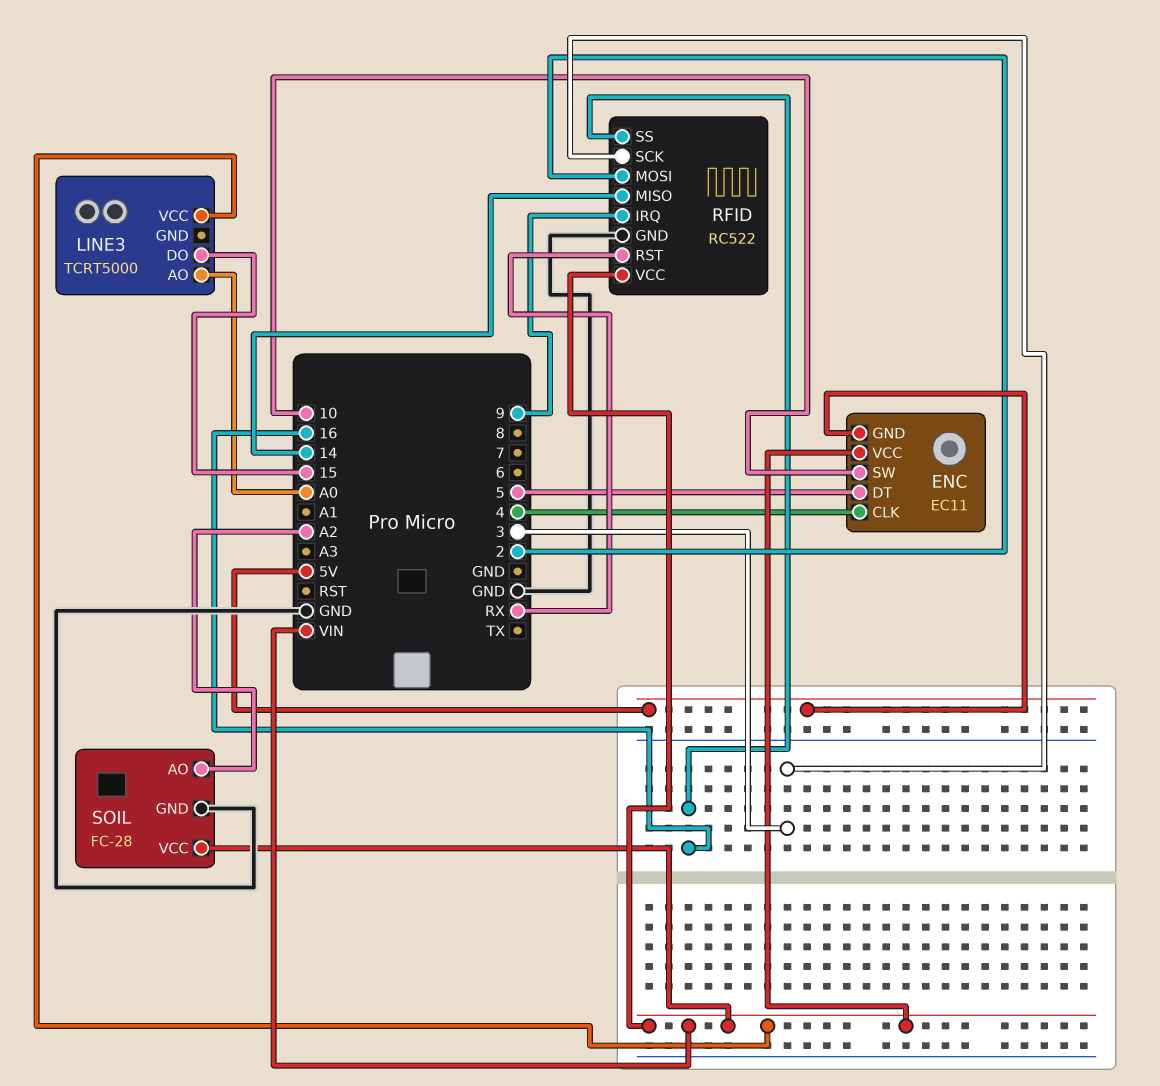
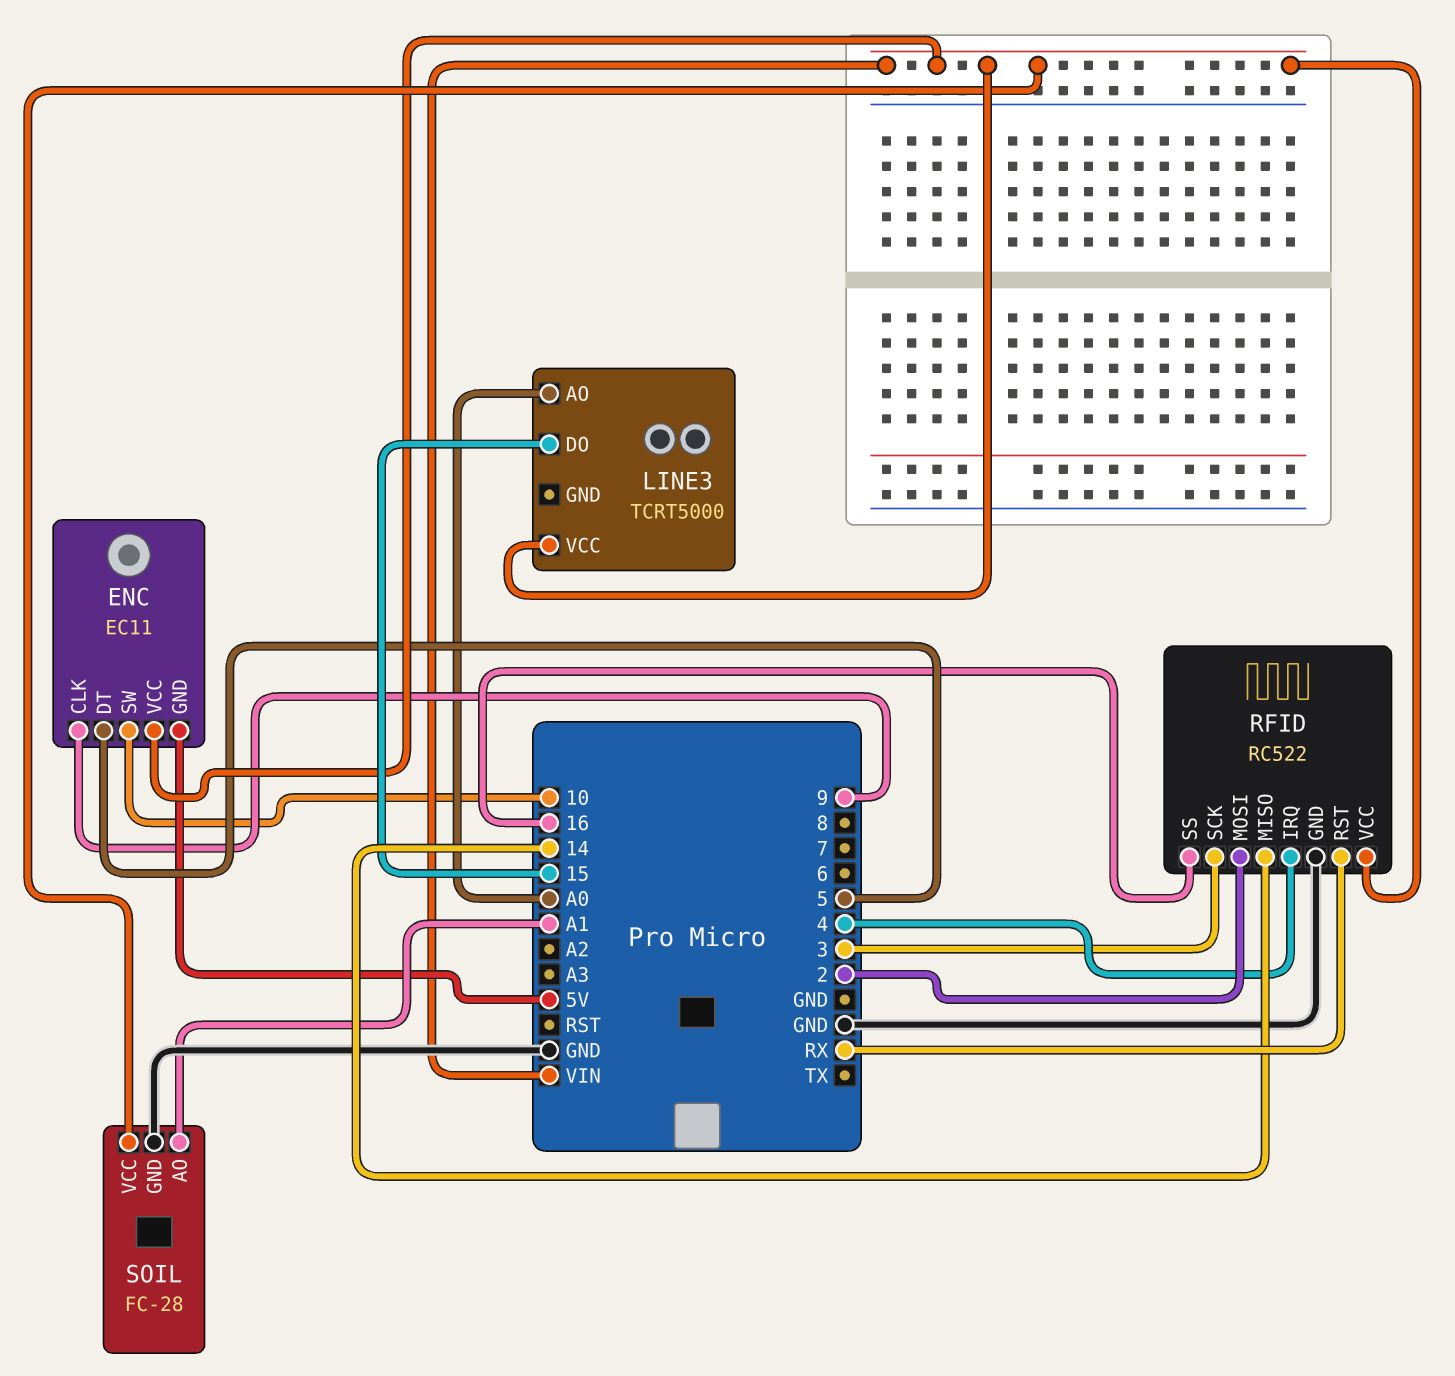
ENC pin CLK: 4 -> 9
RFID pin IRQ: 9 -> 4
SOIL pin AO: A2 -> A1

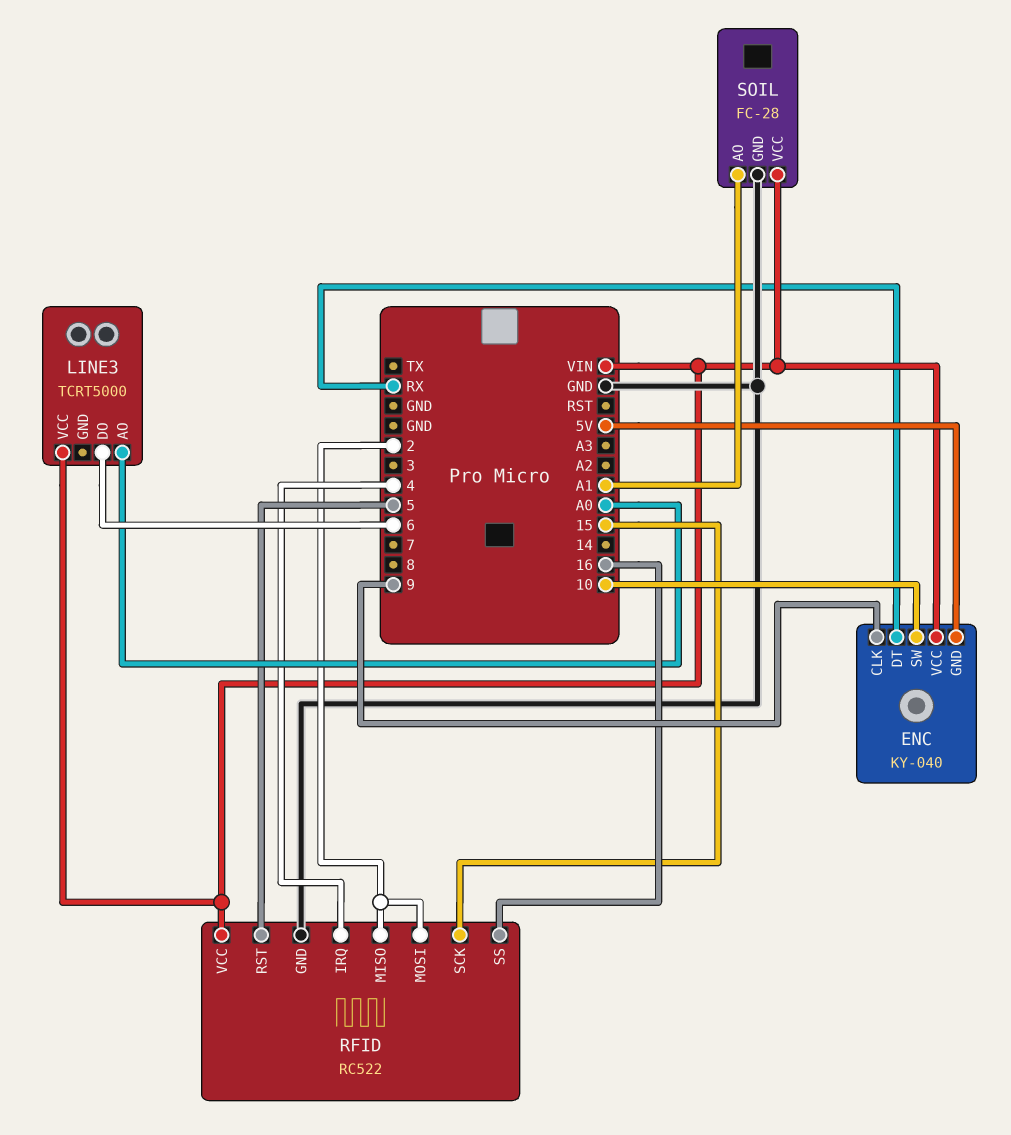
ENC: EC11 -> KY-040
ENC pin DT: 5 -> RX
LINE3 pin DO: 15 -> 6
RFID pin MISO: 14 -> 2
RFID pin RST: RX -> 5
RFID pin SCK: 3 -> 15

